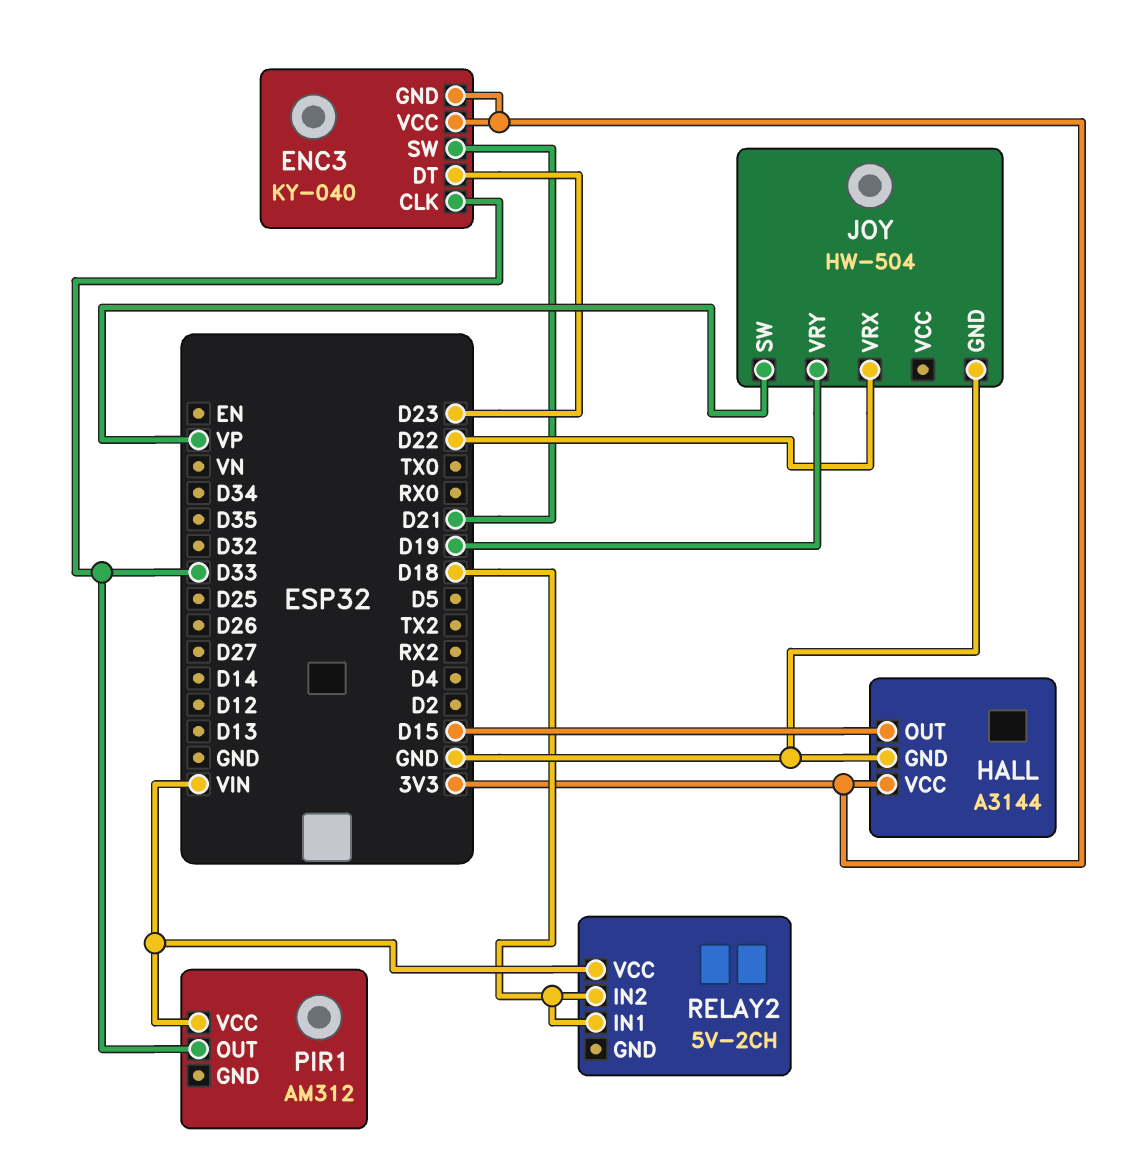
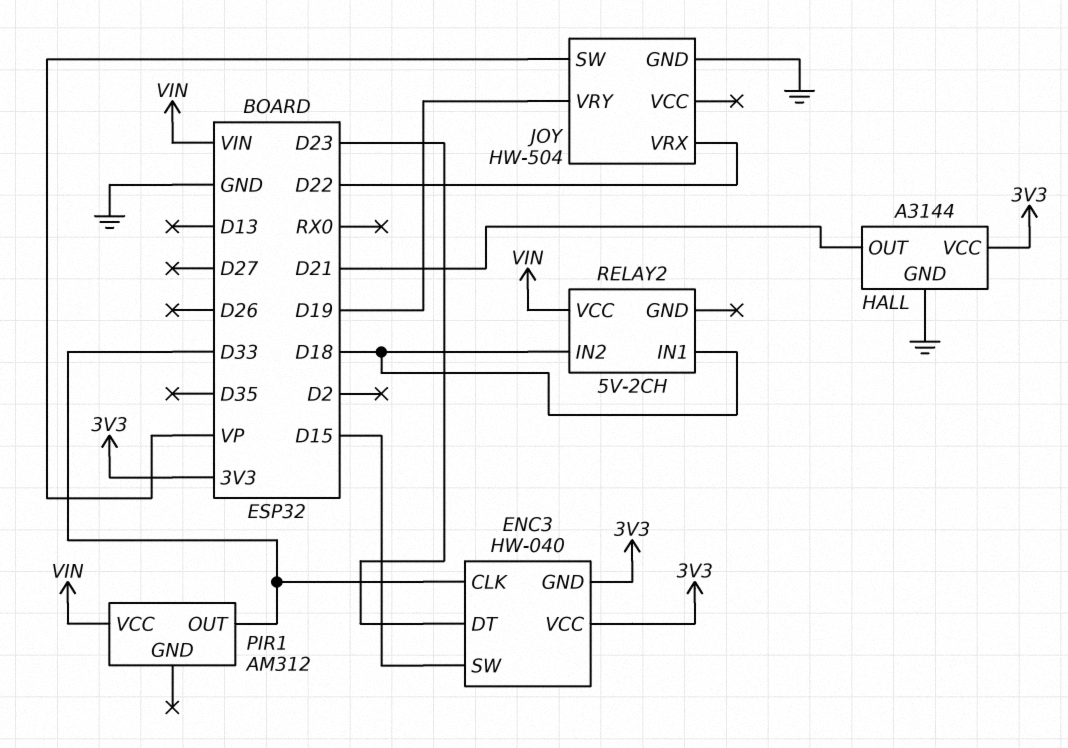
ENC3: KY-040 -> HW-040
ENC3 pin SW: D21 -> D15
HALL pin OUT: D15 -> D21

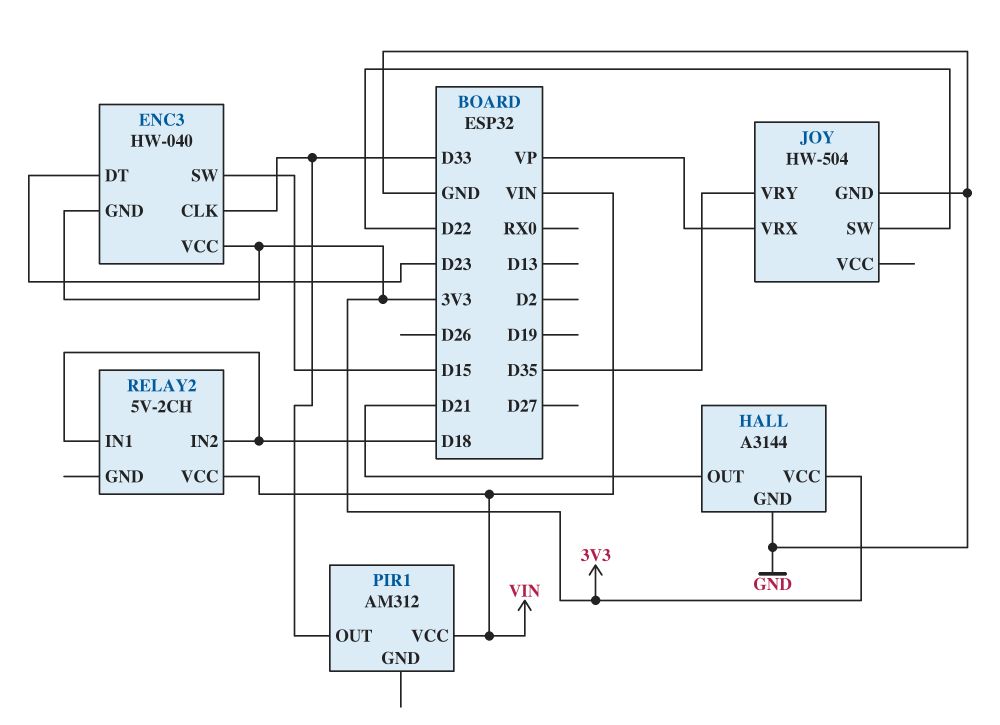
JOY pin SW: VP -> D22
JOY pin VRX: D22 -> VP
JOY pin VRY: D19 -> D35

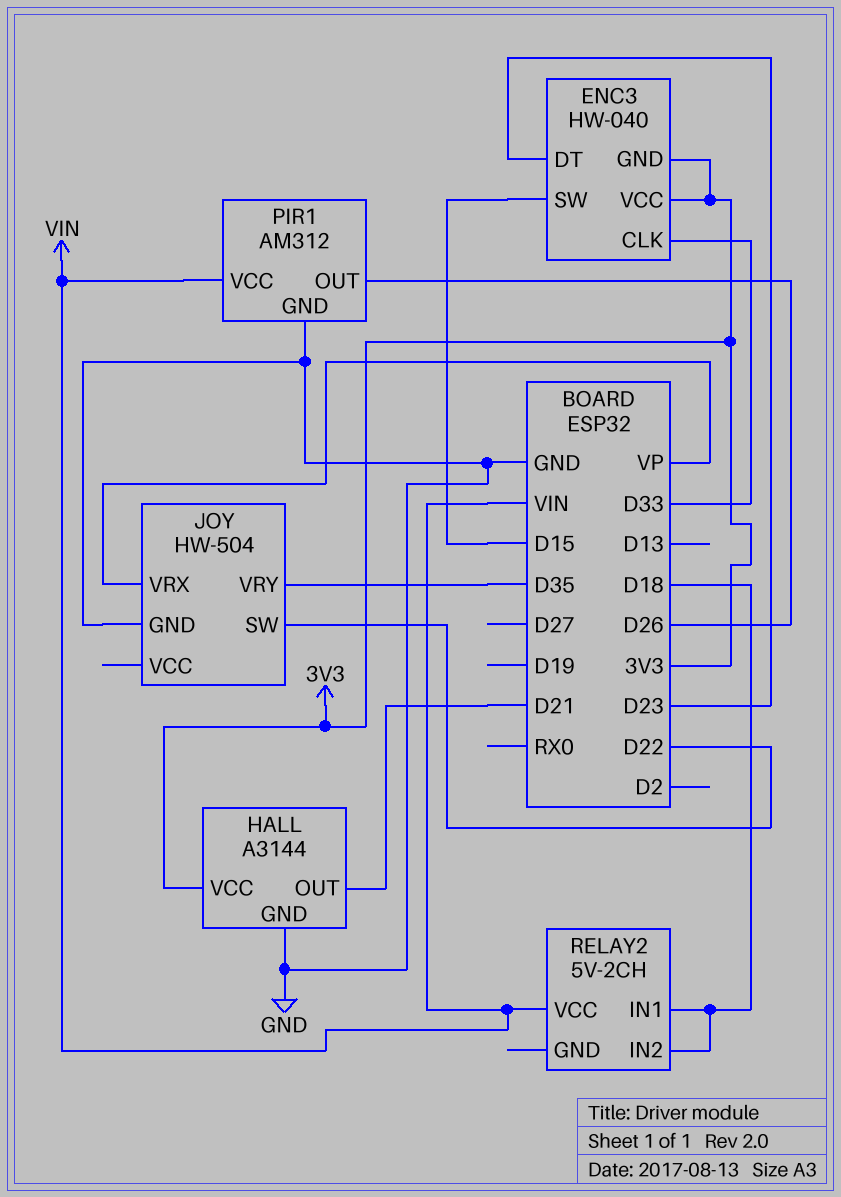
PIR1 pin GND: none -> GND
PIR1 pin OUT: D33 -> D26

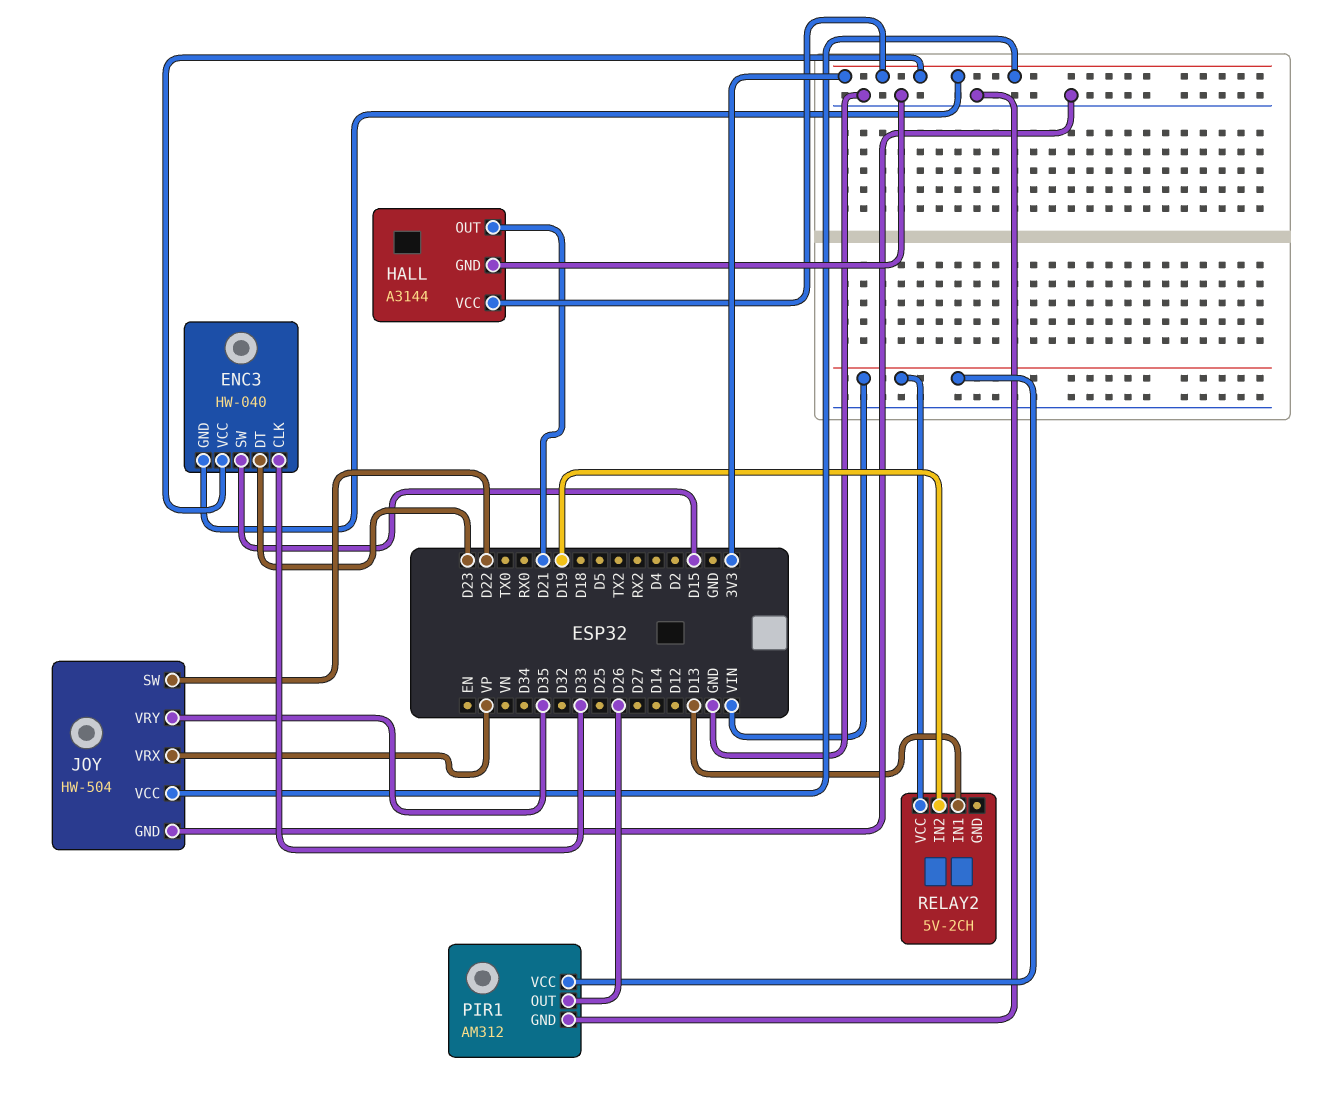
JOY pin VCC: none -> 3V3
RELAY2 pin IN1: D18 -> D13
RELAY2 pin IN2: D18 -> D19

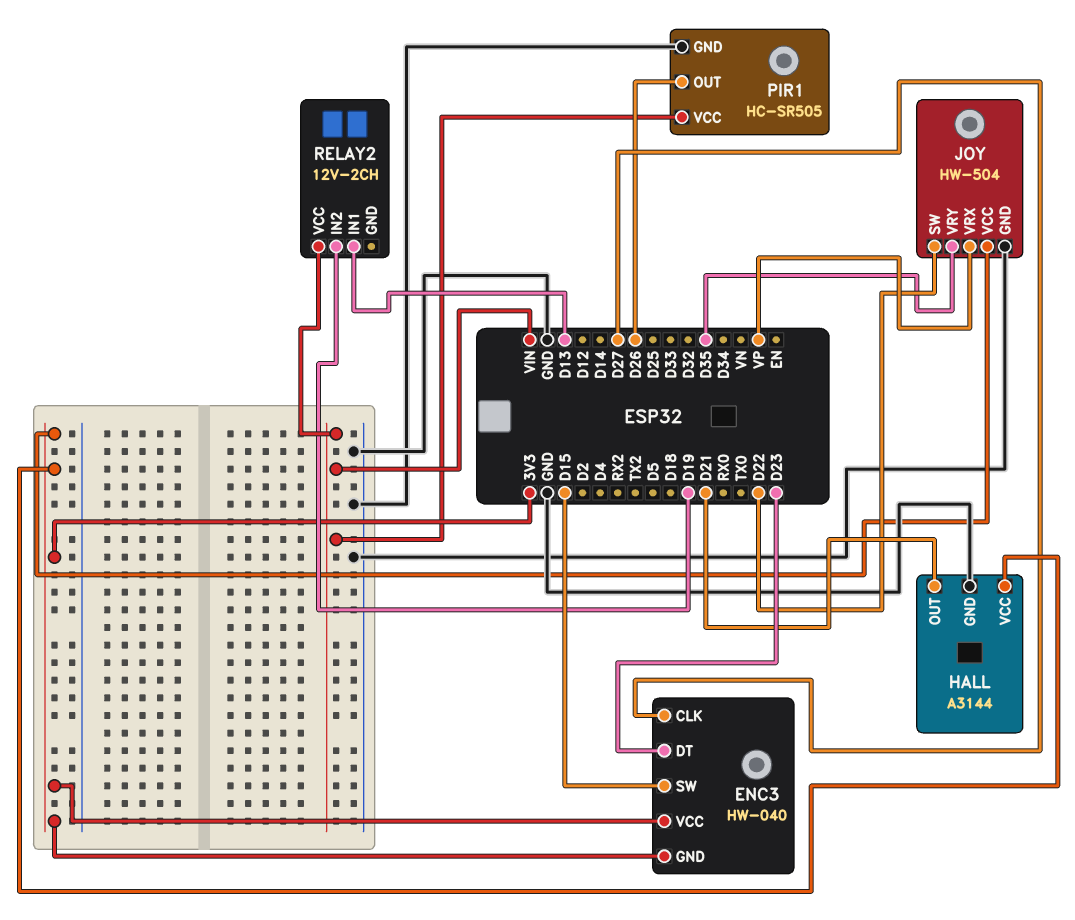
ENC3 pin CLK: D33 -> D27
PIR1: AM312 -> HC-SR505
RELAY2: 5V-2CH -> 12V-2CH

